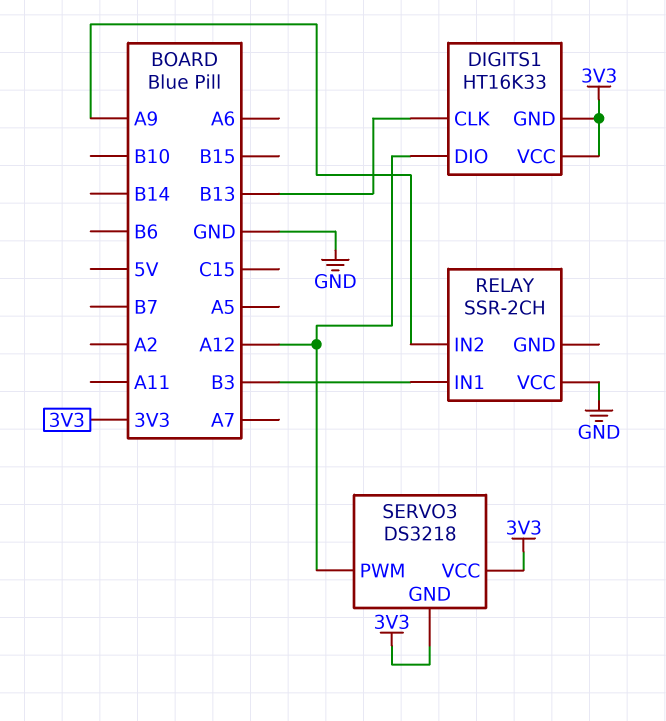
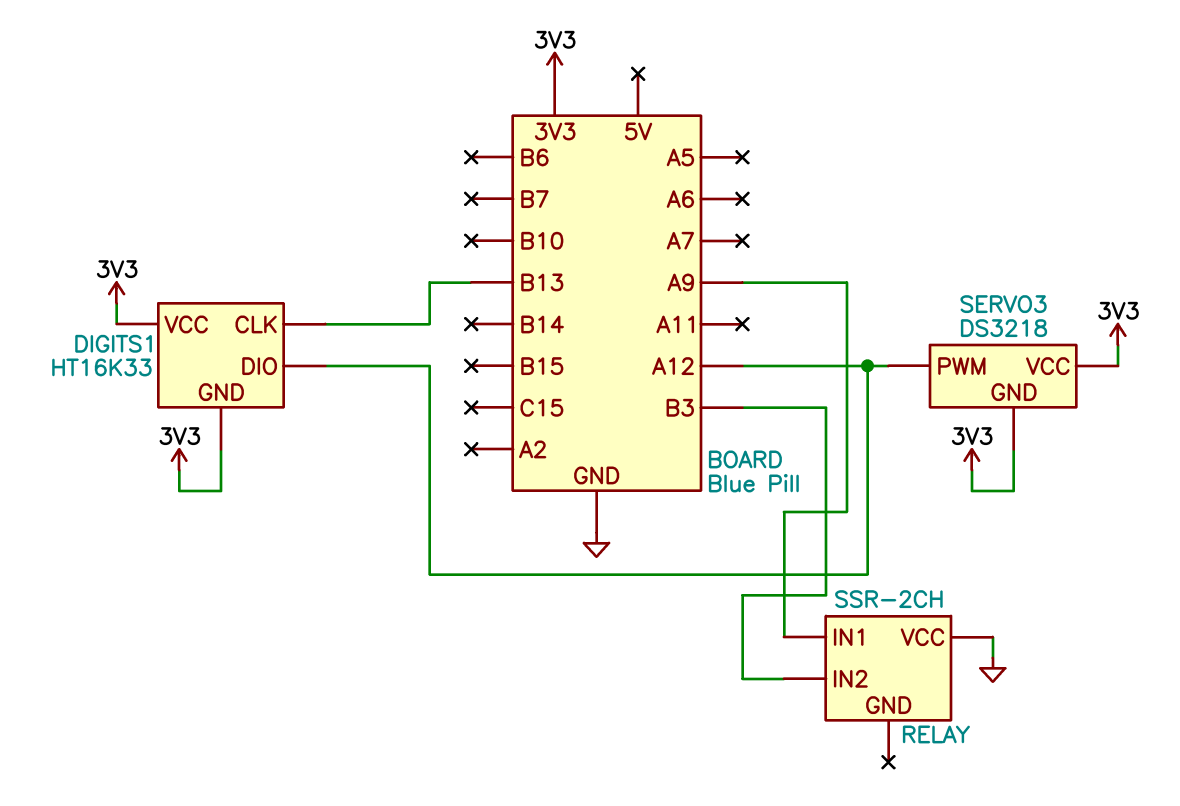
RELAY pin IN1: B3 -> A9
RELAY pin IN2: A9 -> B3

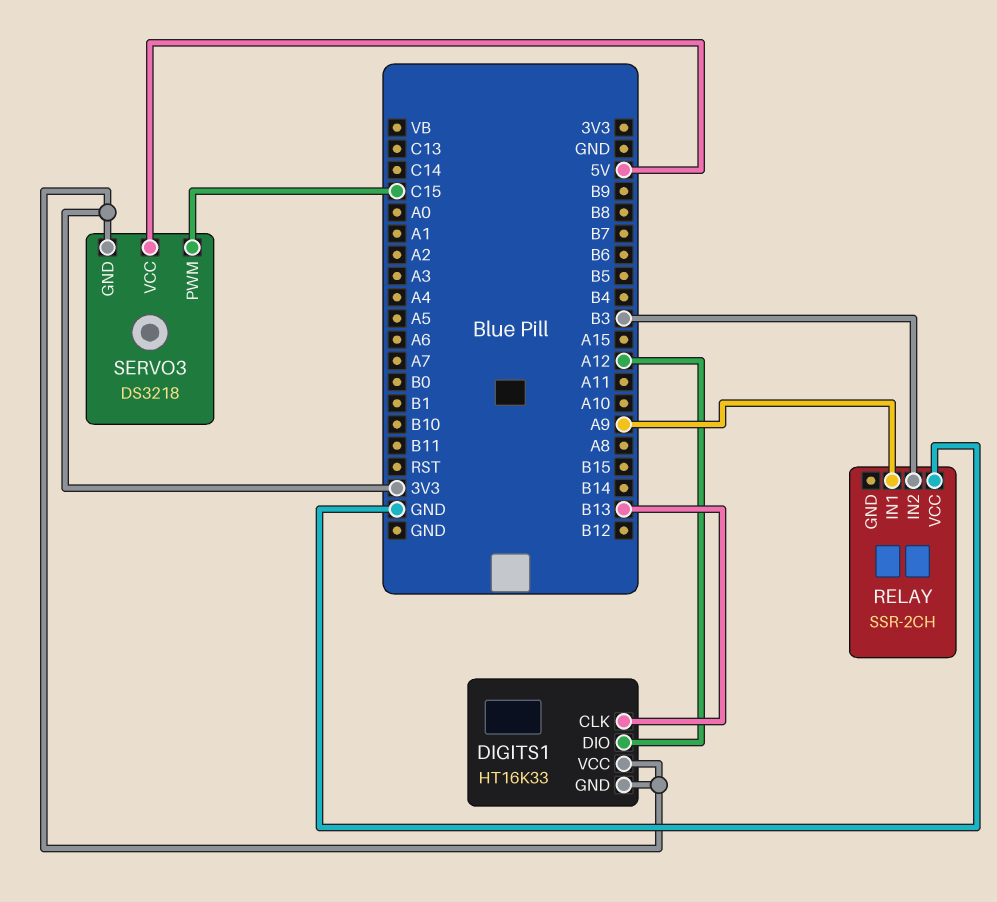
SERVO3 pin PWM: A12 -> C15
SERVO3 pin VCC: 3V3 -> 5V

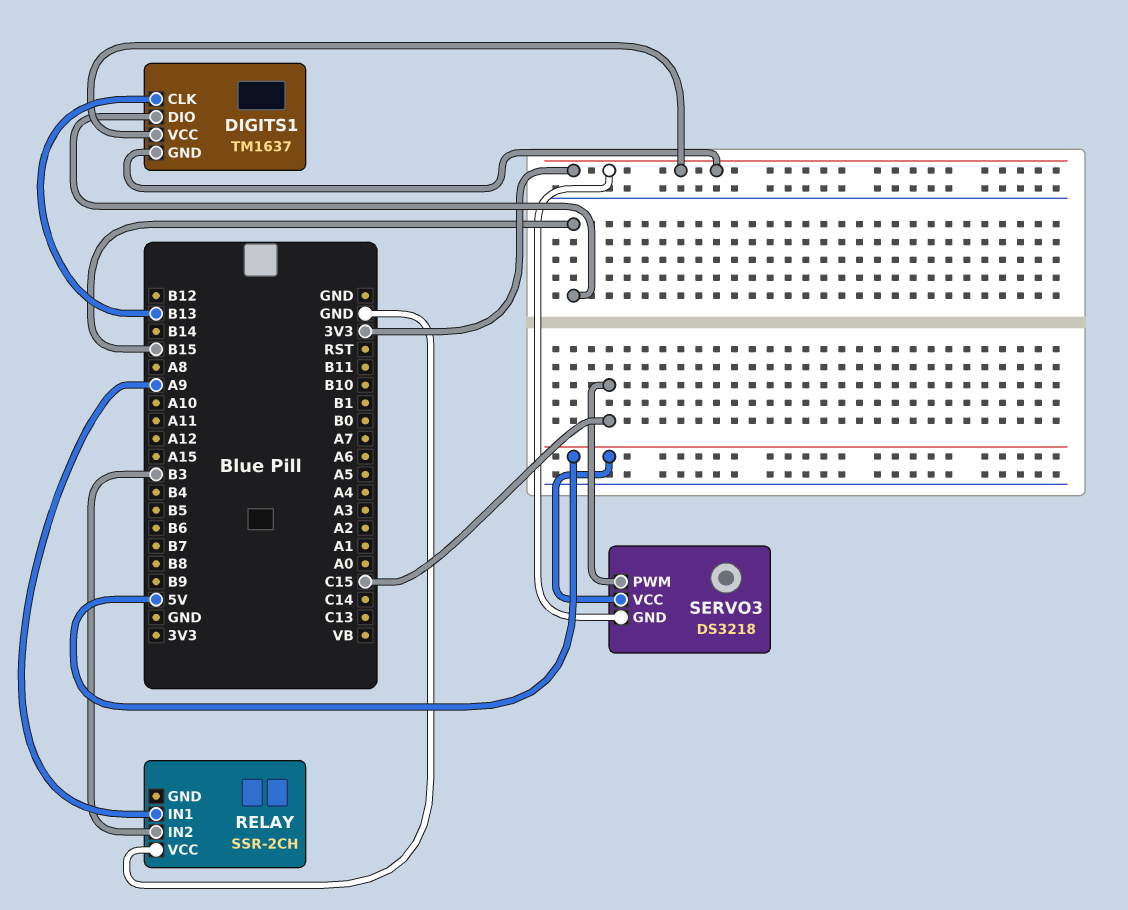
DIGITS1: HT16K33 -> TM1637
DIGITS1 pin DIO: A12 -> B15

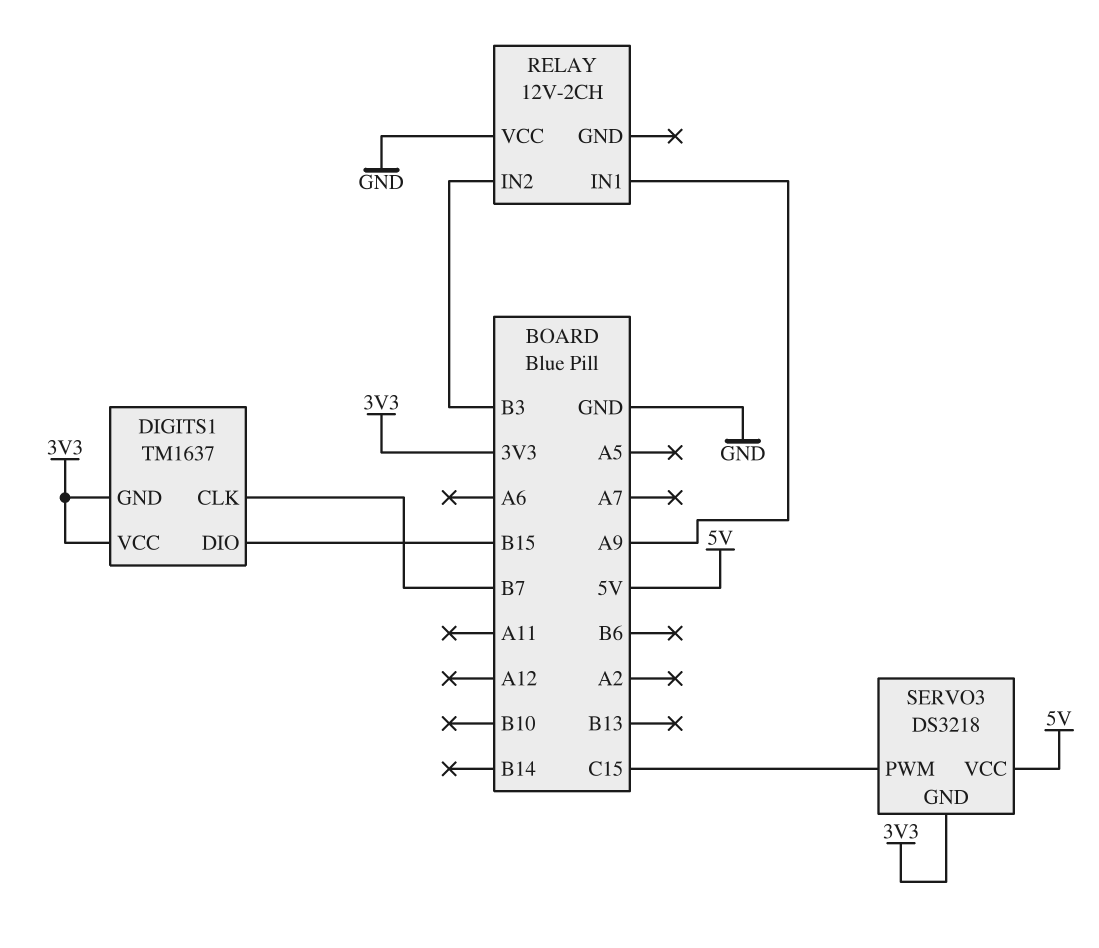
DIGITS1 pin CLK: B13 -> B7
RELAY: SSR-2CH -> 12V-2CH

